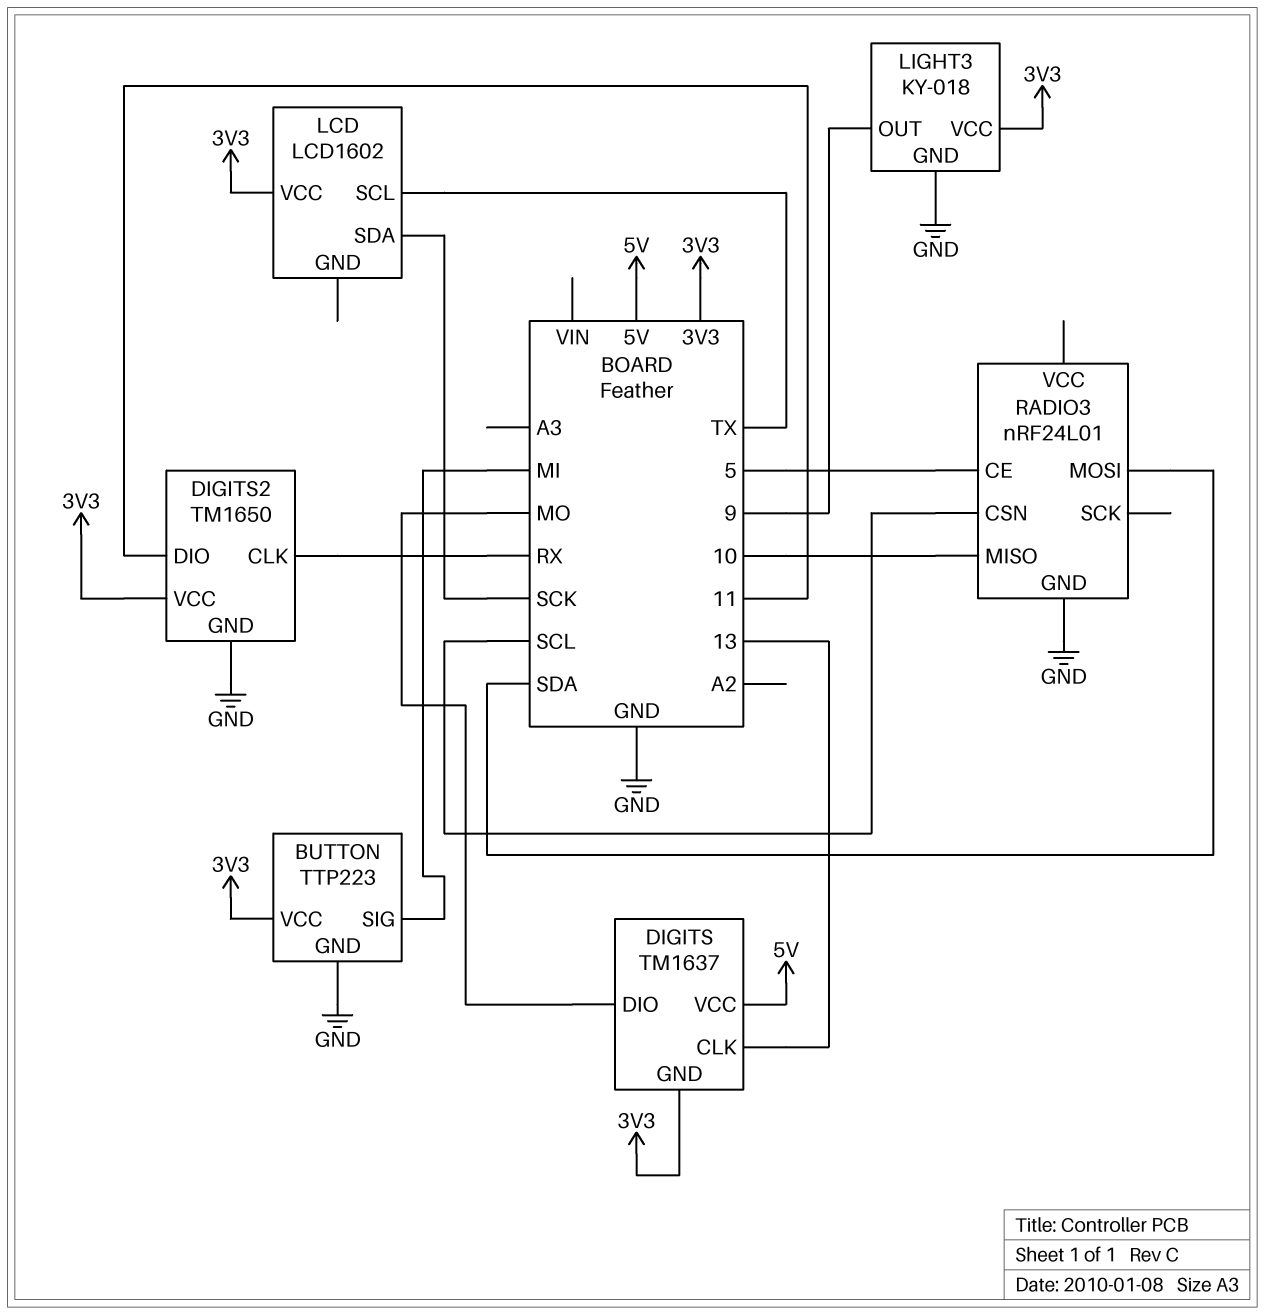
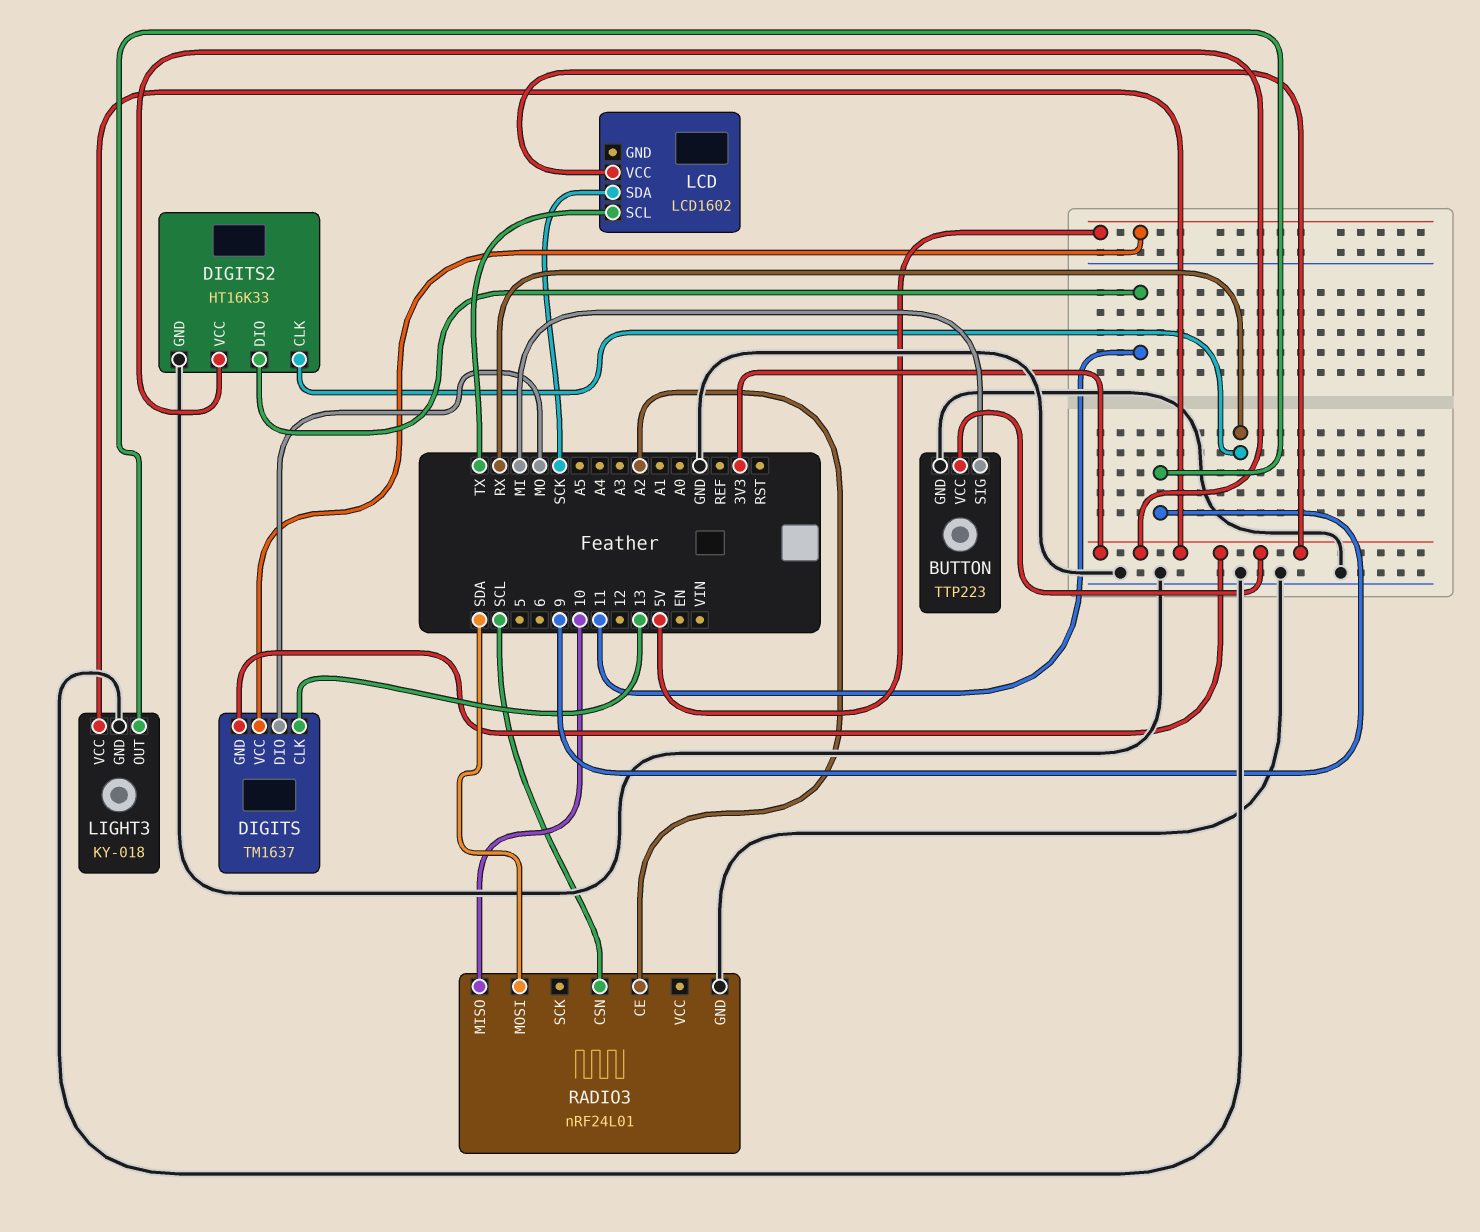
DIGITS2: TM1650 -> HT16K33
RADIO3 pin CE: 5 -> A2

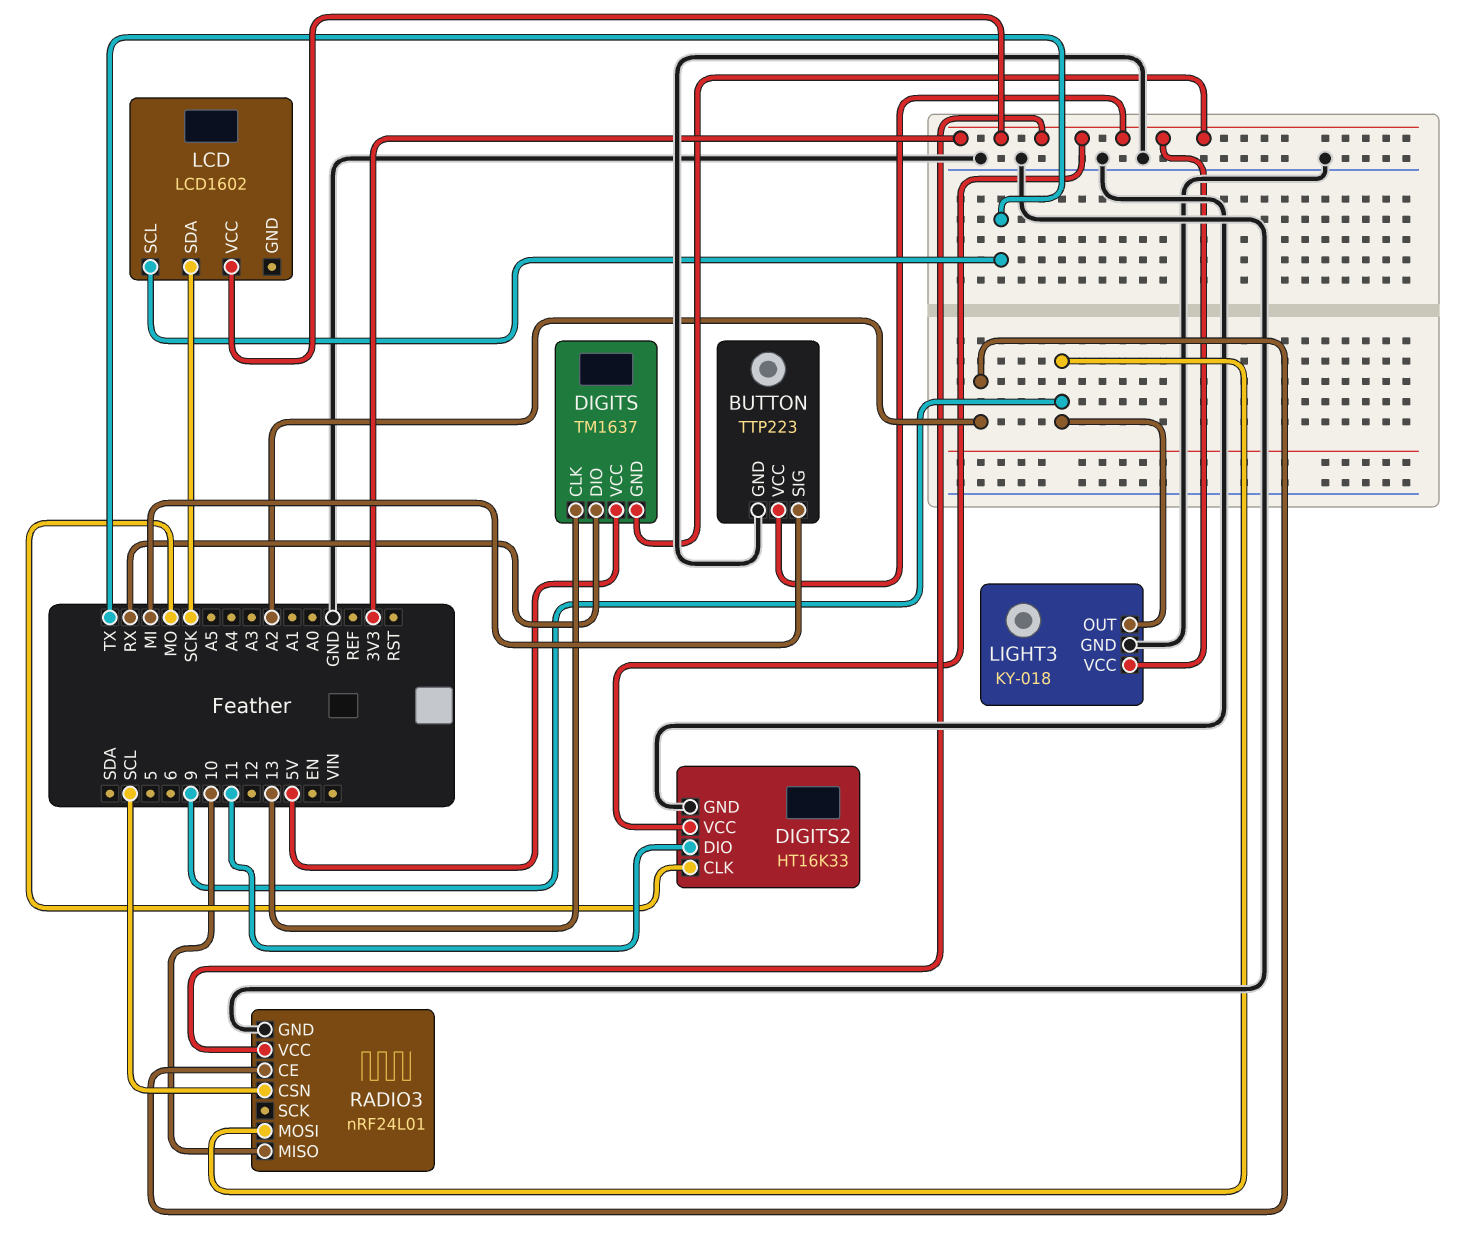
DIGITS pin DIO: MO -> RX
DIGITS2 pin CLK: RX -> MO
RADIO3 pin MOSI: SDA -> 9
RADIO3 pin VCC: none -> 3V3

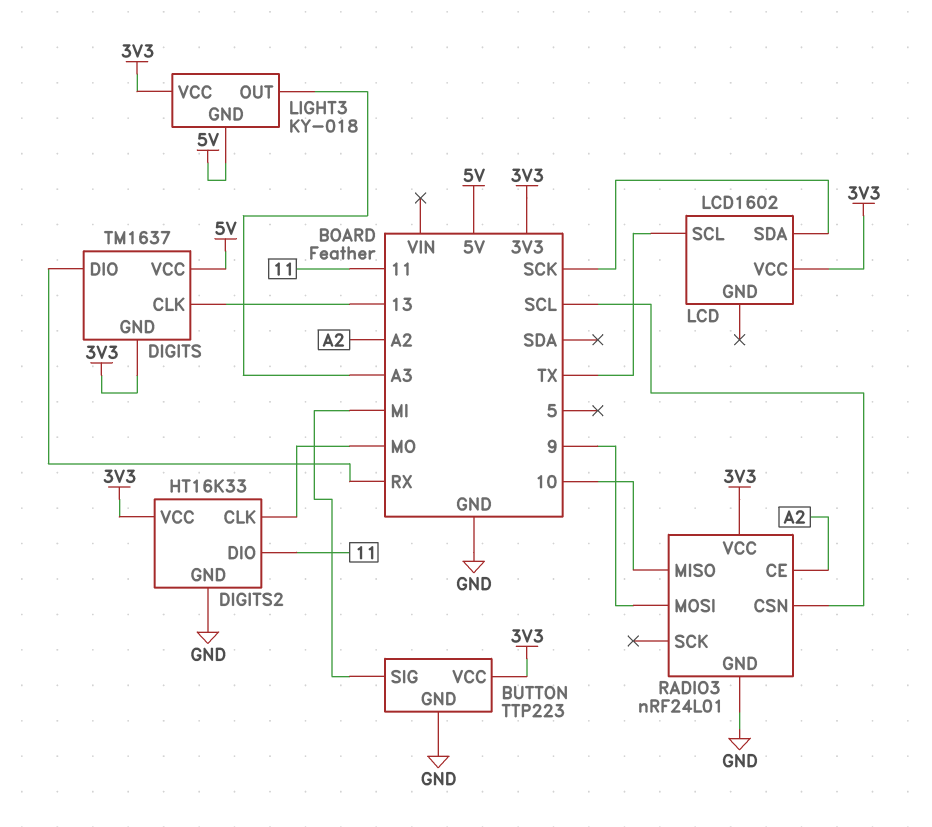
LIGHT3 pin GND: GND -> 5V
LIGHT3 pin OUT: 9 -> A3

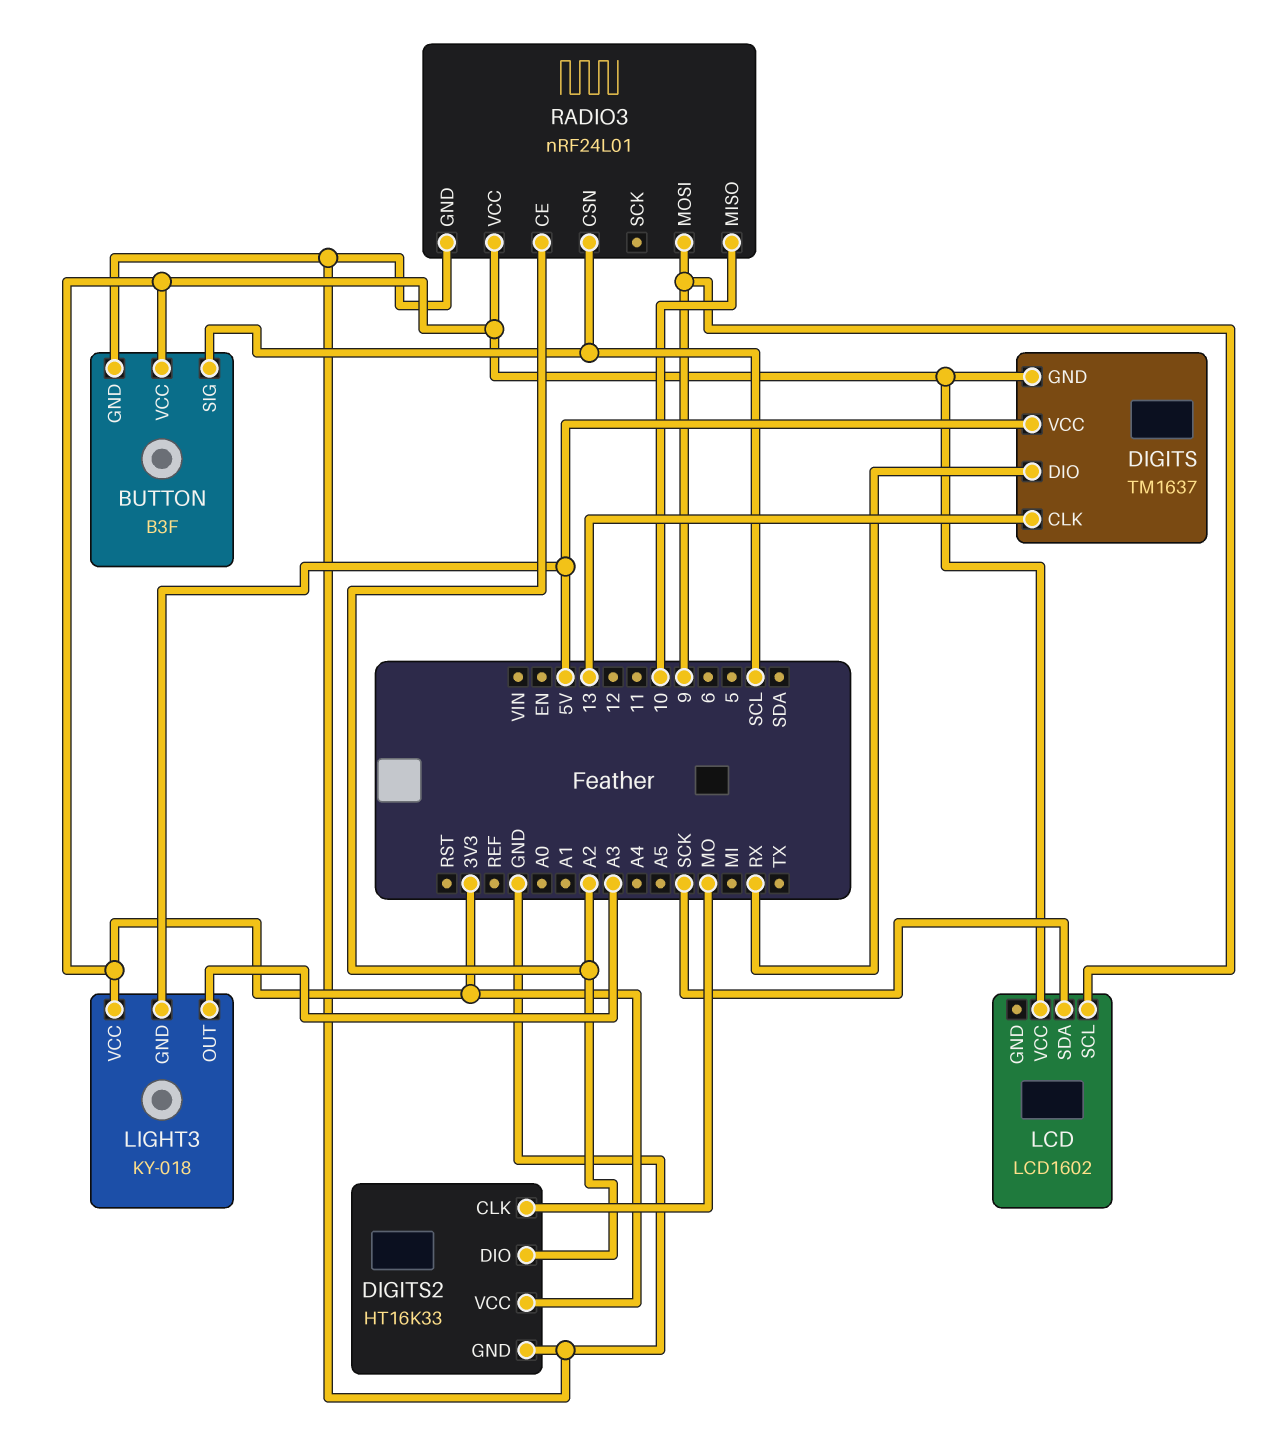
BUTTON: TTP223 -> B3F
BUTTON pin SIG: MI -> SCL
DIGITS2 pin DIO: 11 -> A2
LCD pin SCL: TX -> 9

